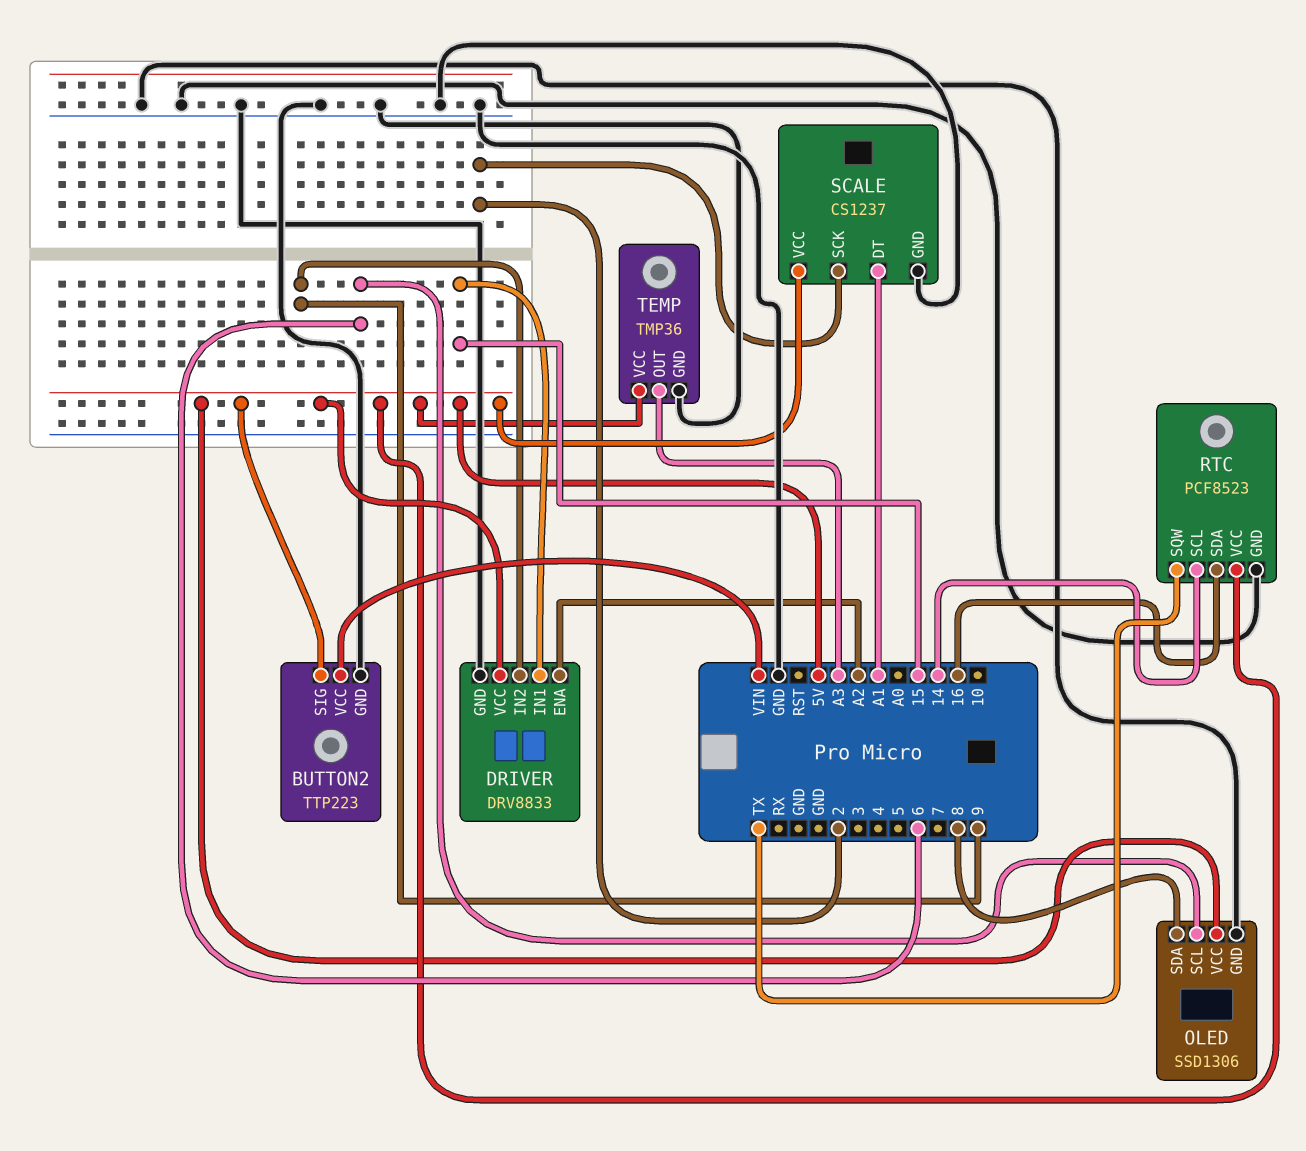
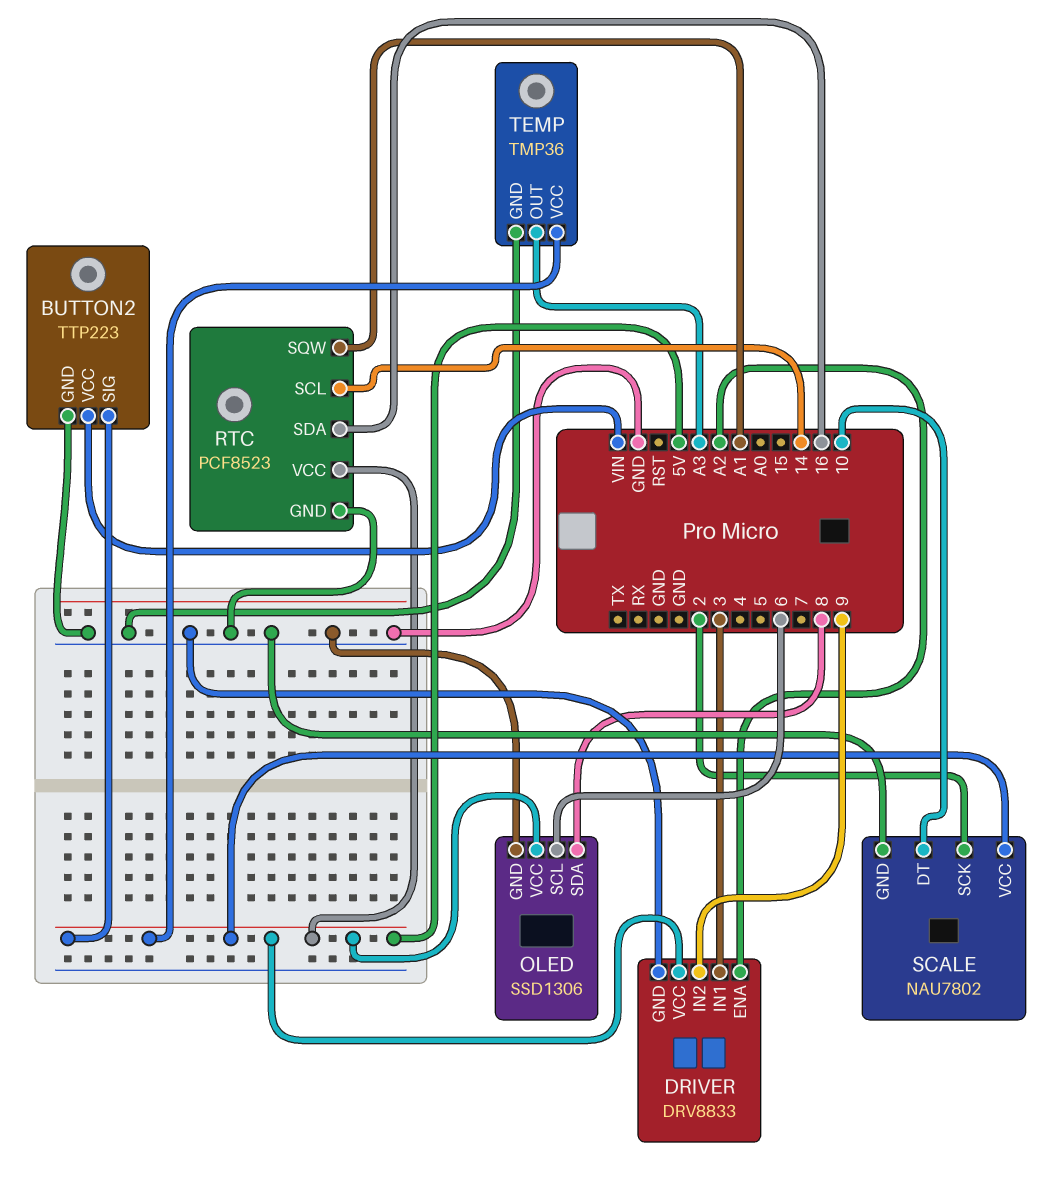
DRIVER pin IN1: 15 -> 3
RTC pin SQW: TX -> A1
SCALE: CS1237 -> NAU7802
SCALE pin DT: A1 -> 10

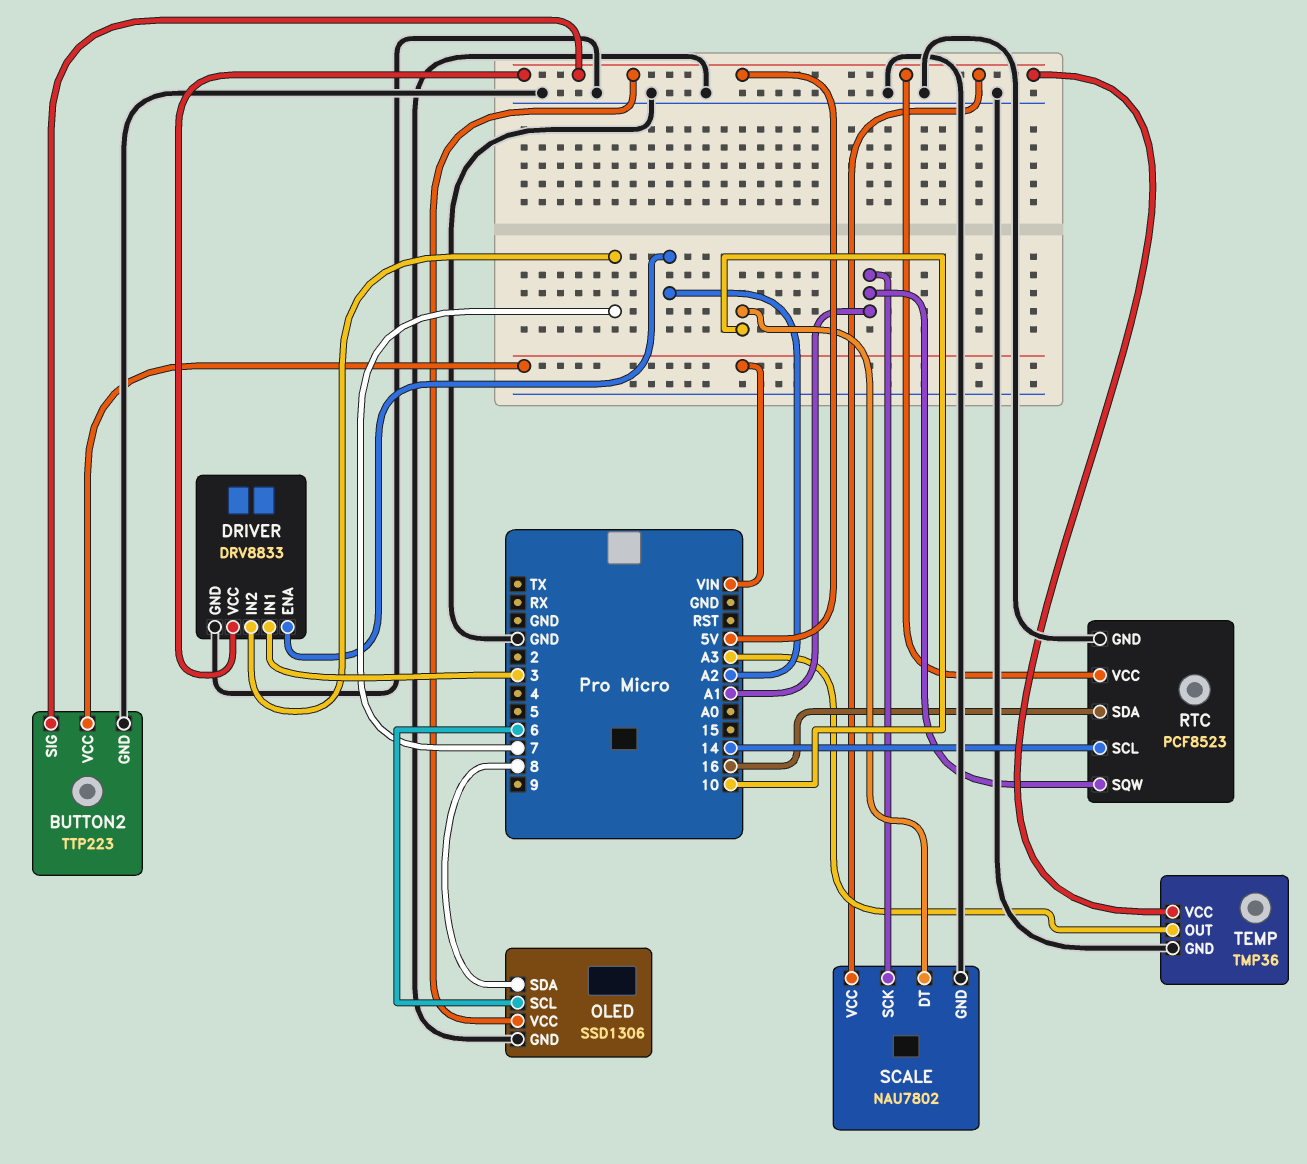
DRIVER pin IN2: 9 -> 7
SCALE pin SCK: 2 -> A1

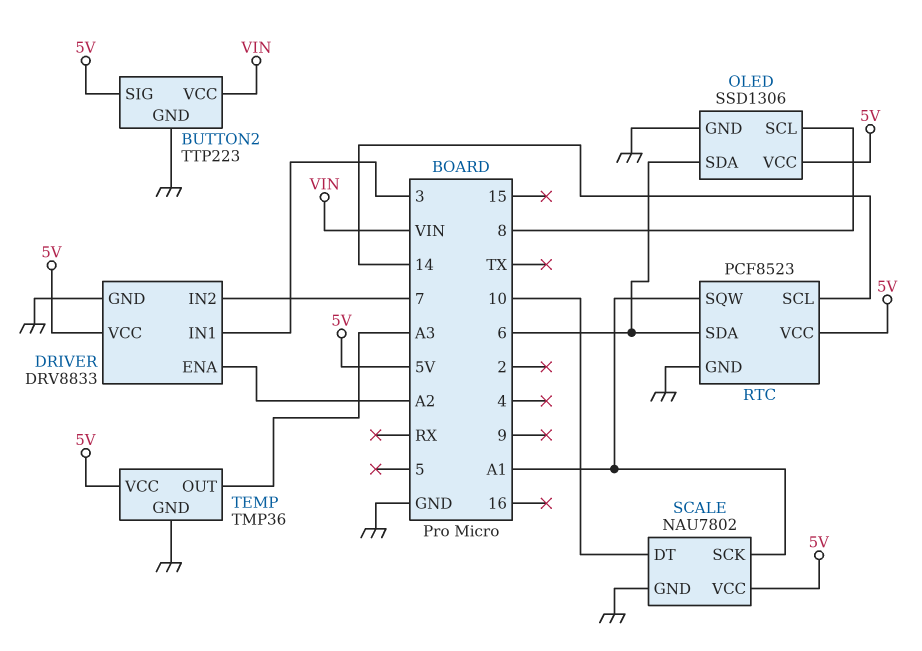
OLED pin SCL: 6 -> 8
OLED pin SDA: 8 -> 6
RTC pin SDA: 16 -> 6

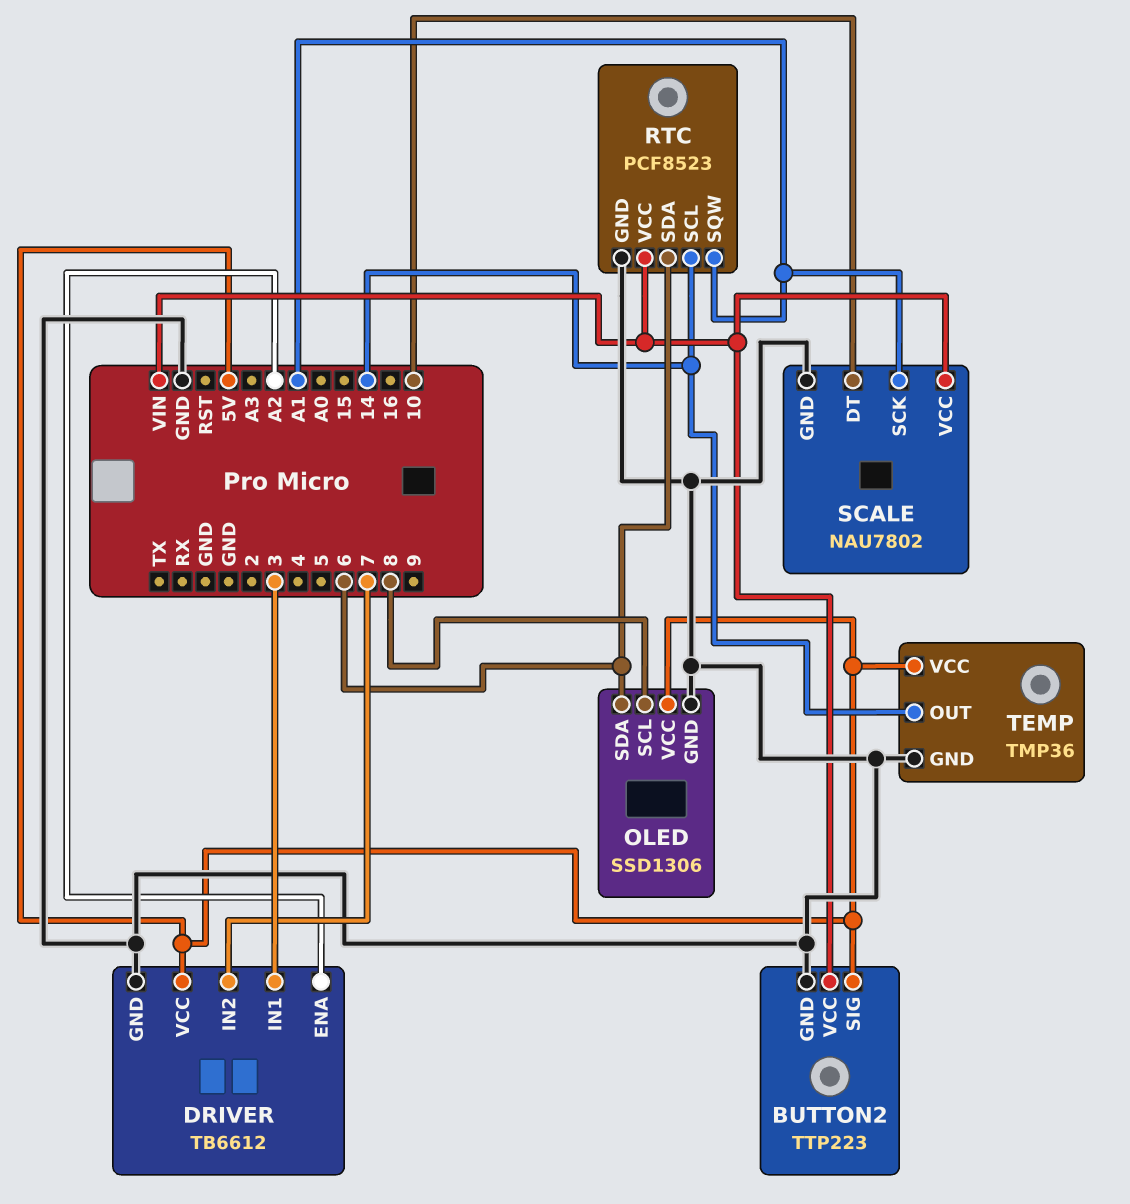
DRIVER: DRV8833 -> TB6612
RTC pin VCC: 5V -> VIN
SCALE pin VCC: 5V -> VIN
TEMP pin OUT: A3 -> 14

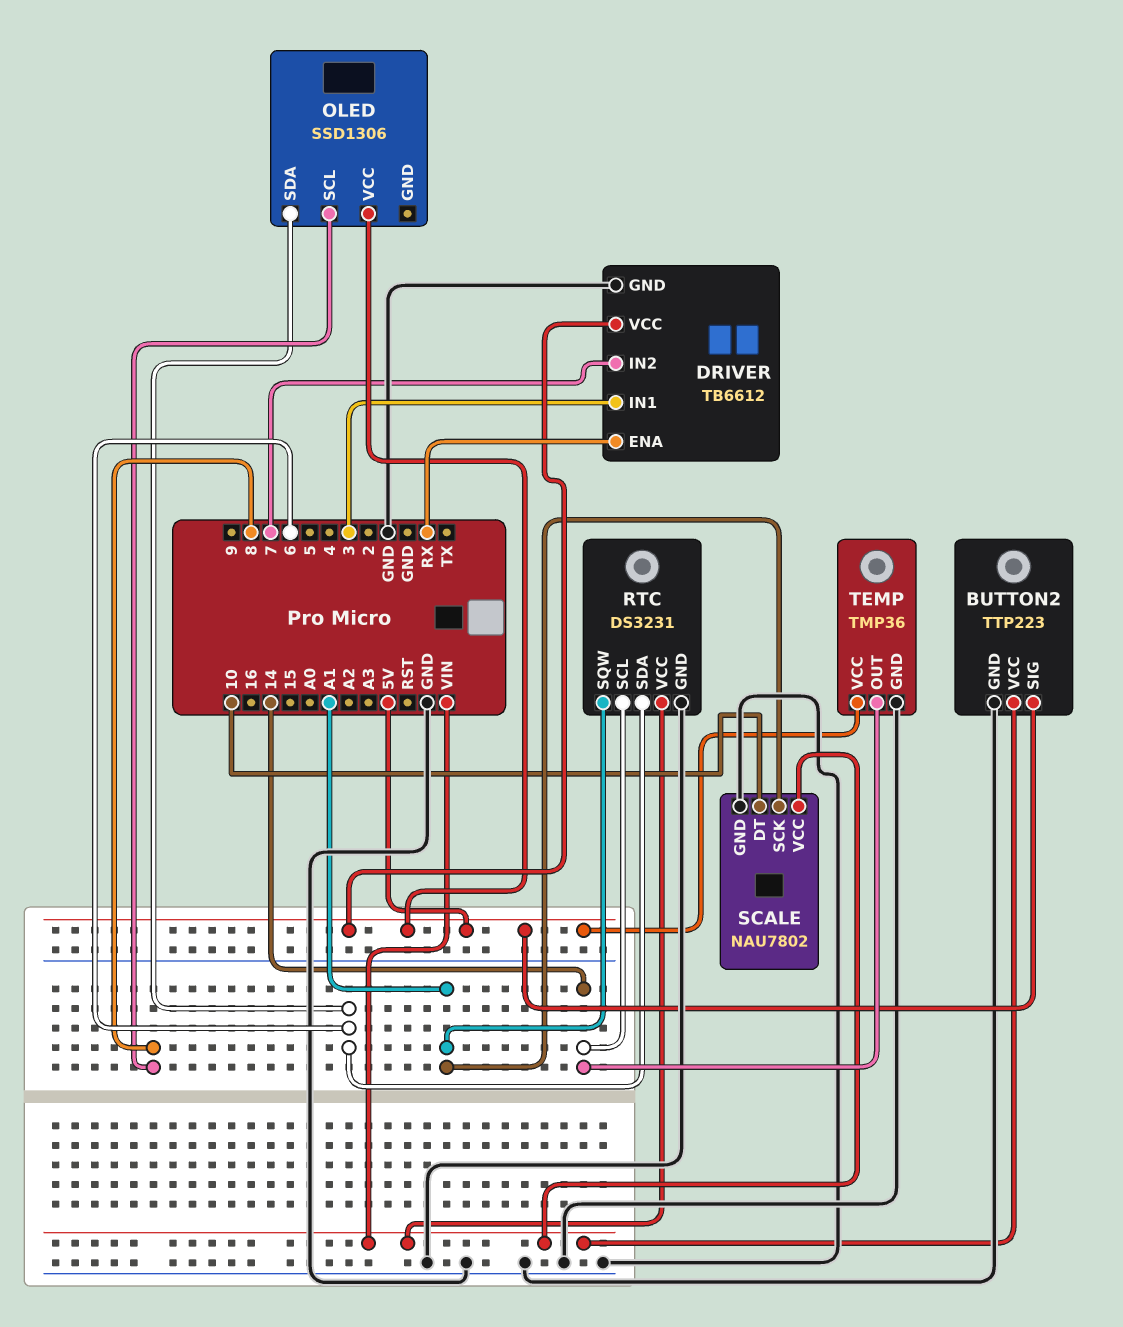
DRIVER pin ENA: A2 -> RX
OLED pin GND: GND -> none
RTC: PCF8523 -> DS3231

